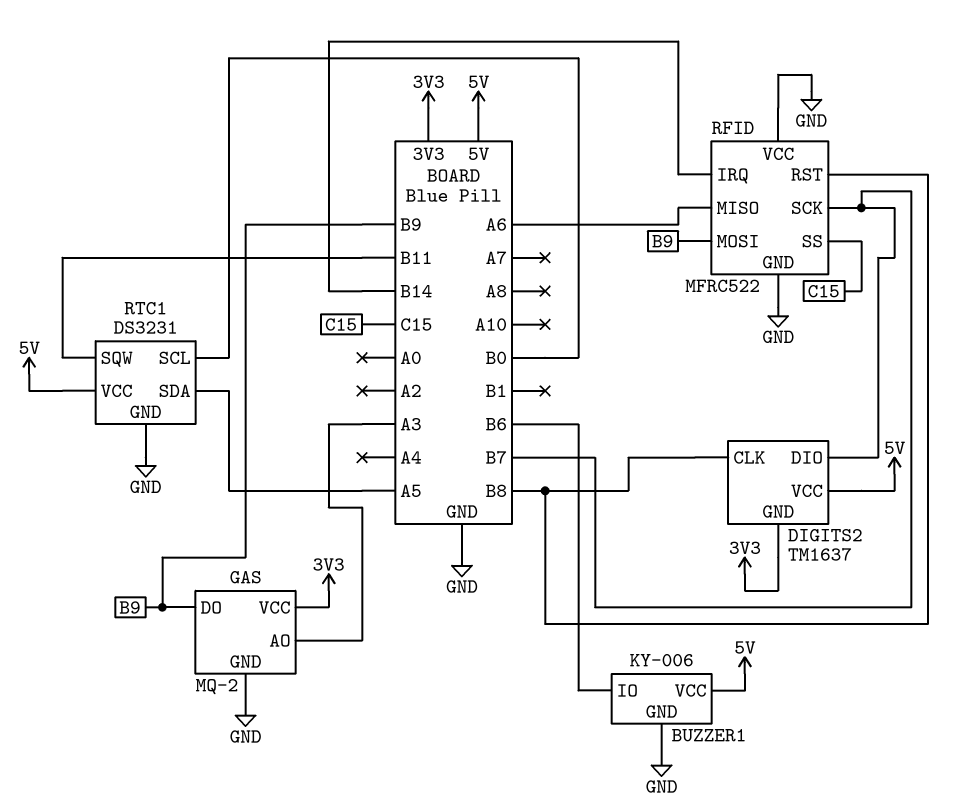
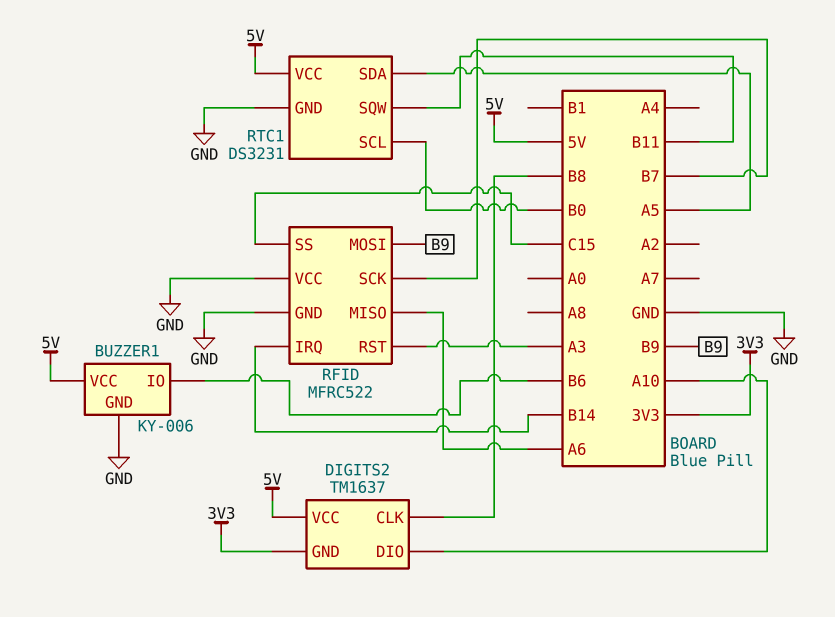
DIGITS2 pin DIO: B7 -> A10
GAS: MQ-2 -> none
GAS pin AO: A3 -> none
GAS pin DO: B9 -> none
GAS pin GND: GND -> none
GAS pin VCC: 3V3 -> none
RFID pin RST: B8 -> A3

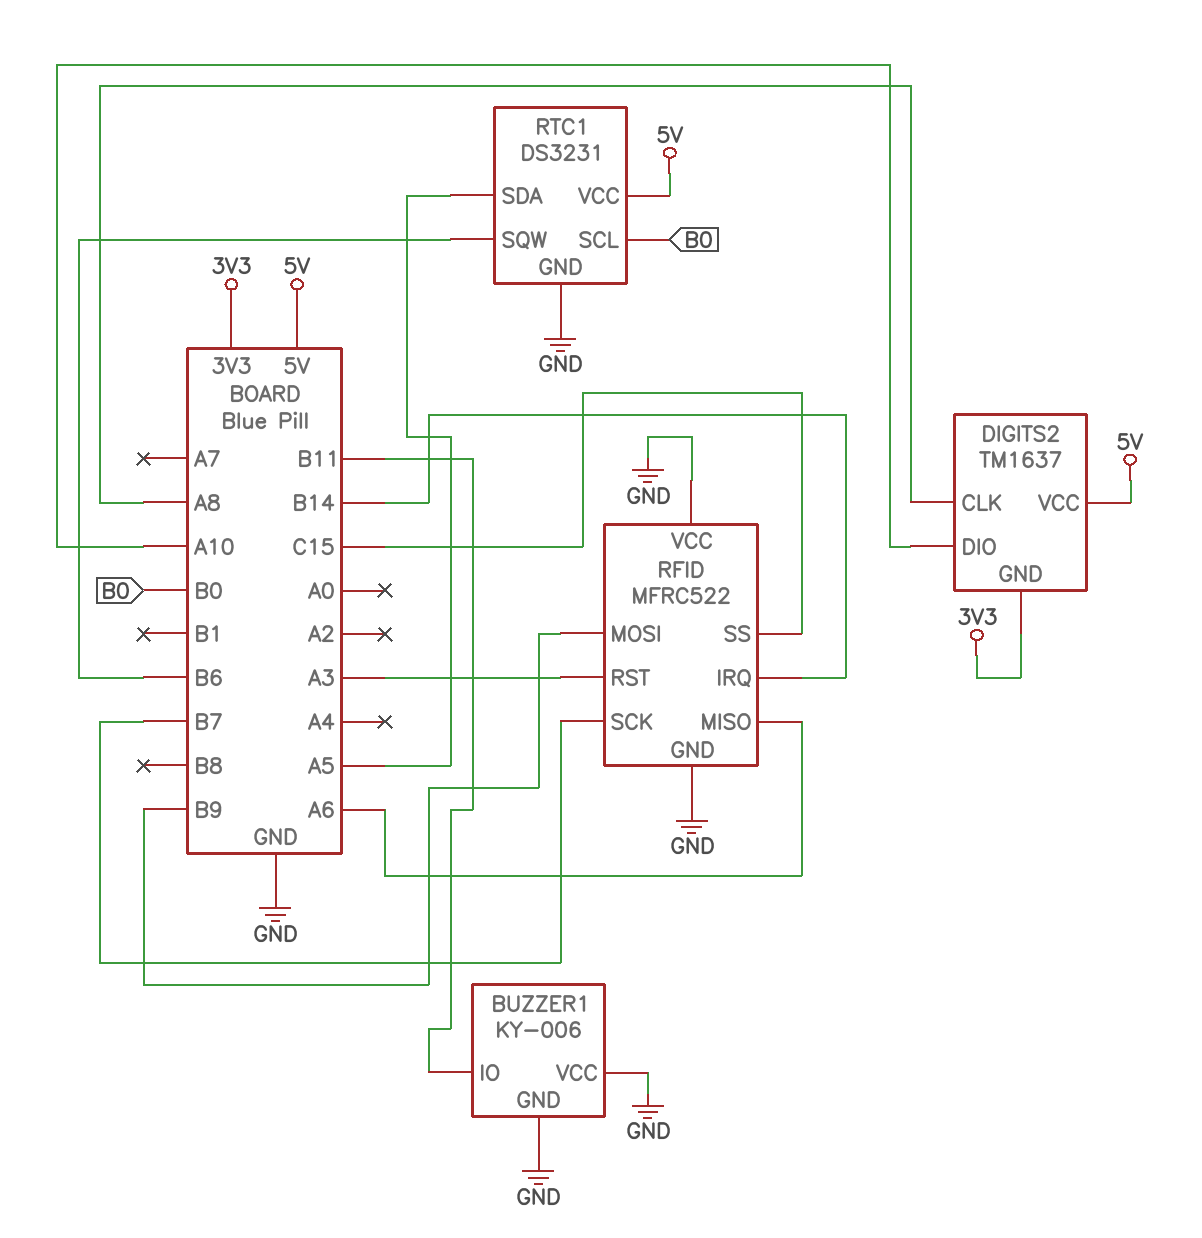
BUZZER1 pin IO: B6 -> B11
BUZZER1 pin VCC: 5V -> GND
DIGITS2 pin CLK: B8 -> A8
RTC1 pin SQW: B11 -> B6

